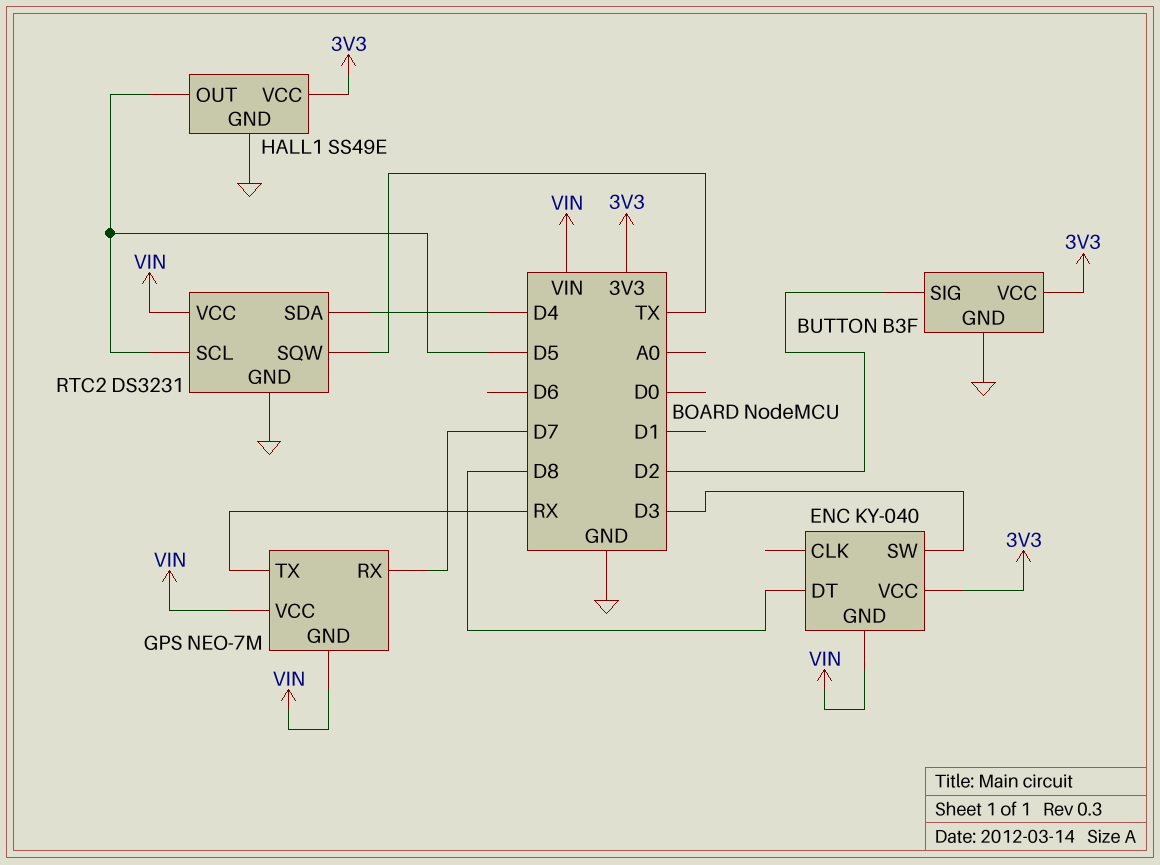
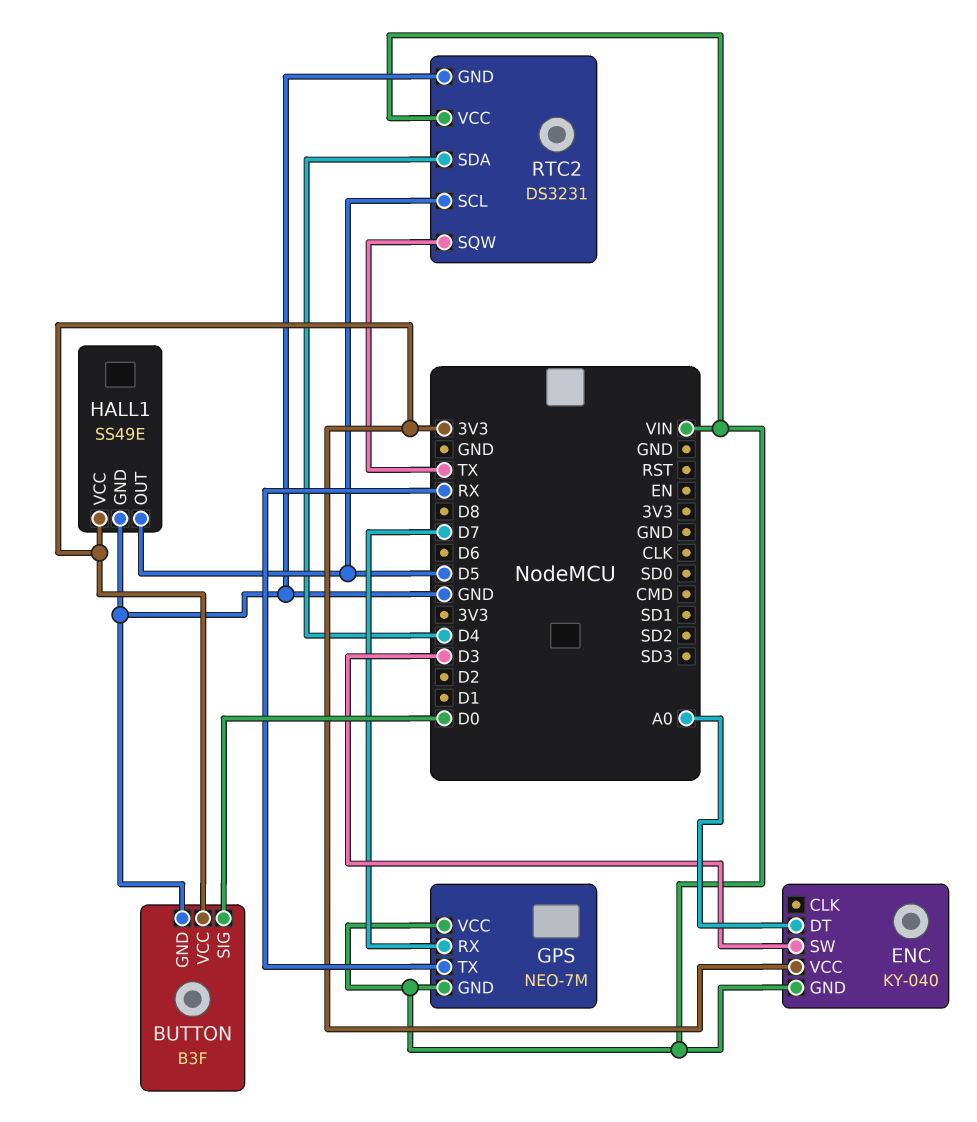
BUTTON pin SIG: D2 -> D0
ENC pin DT: D8 -> A0

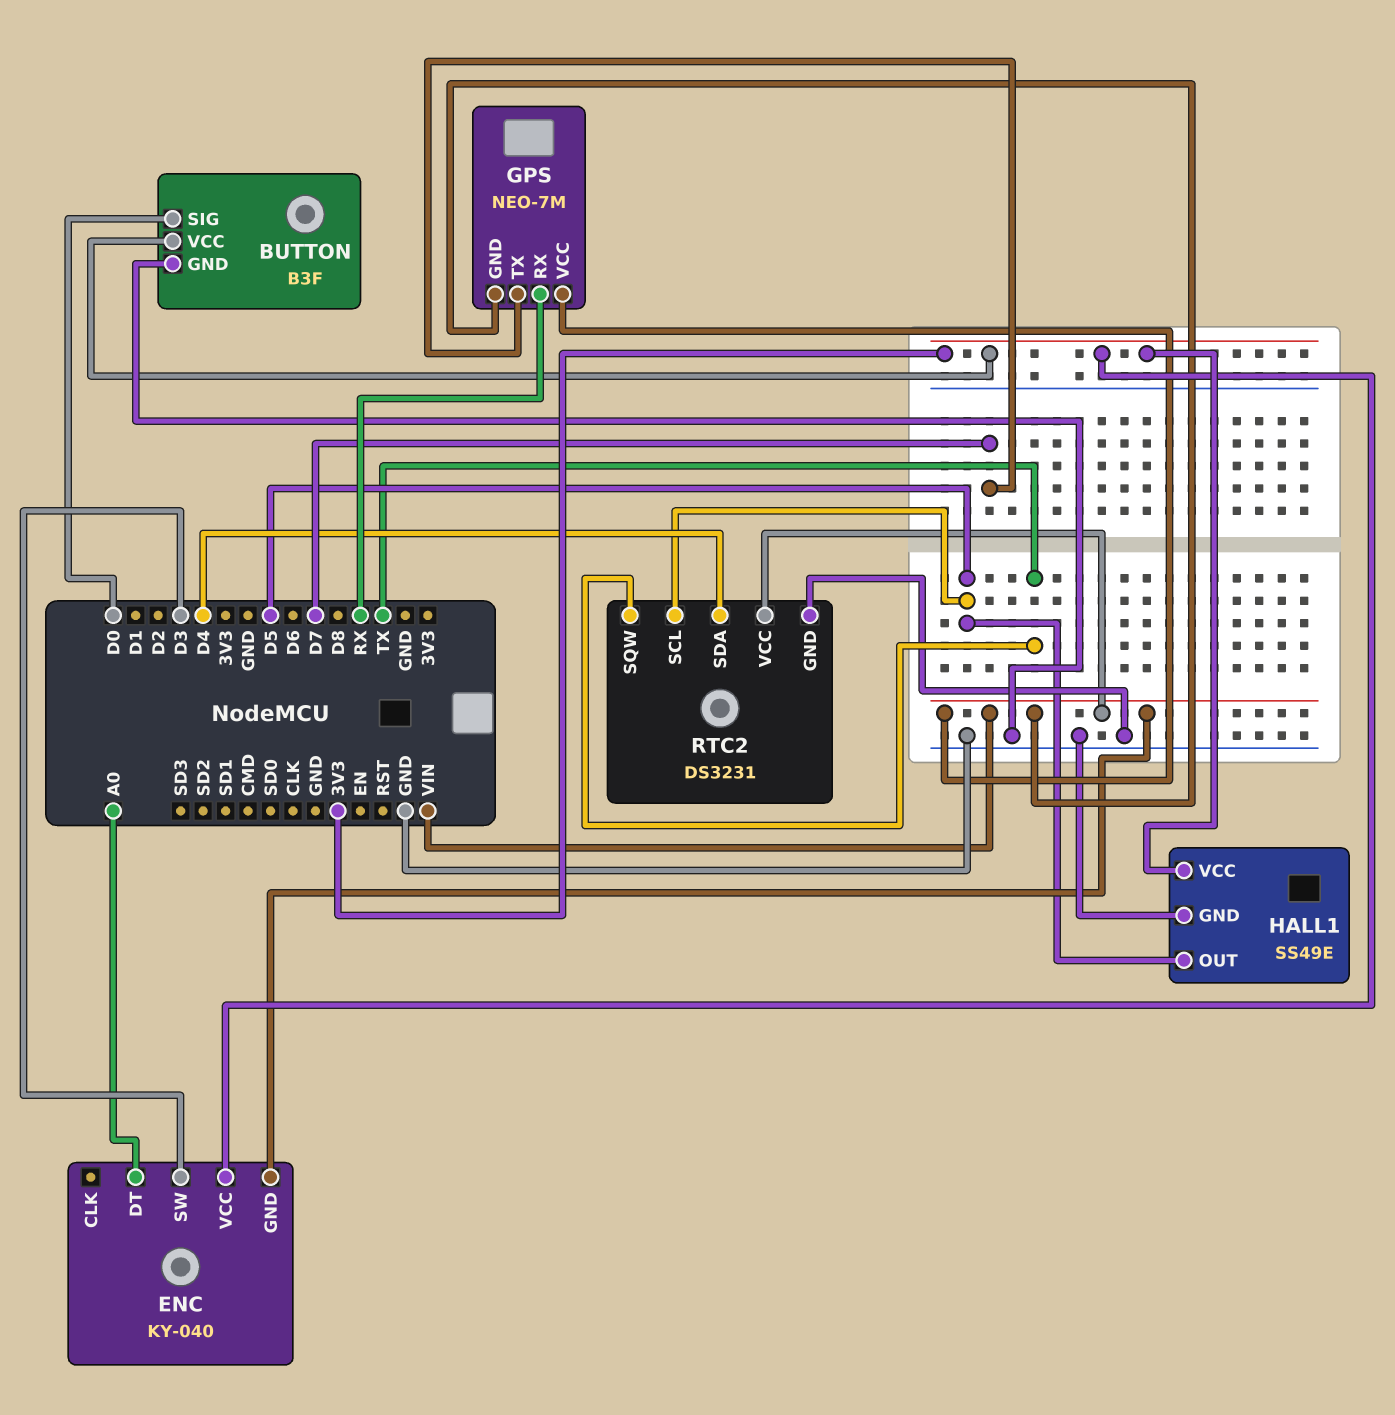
GPS pin RX: D7 -> RX
GPS pin TX: RX -> D7

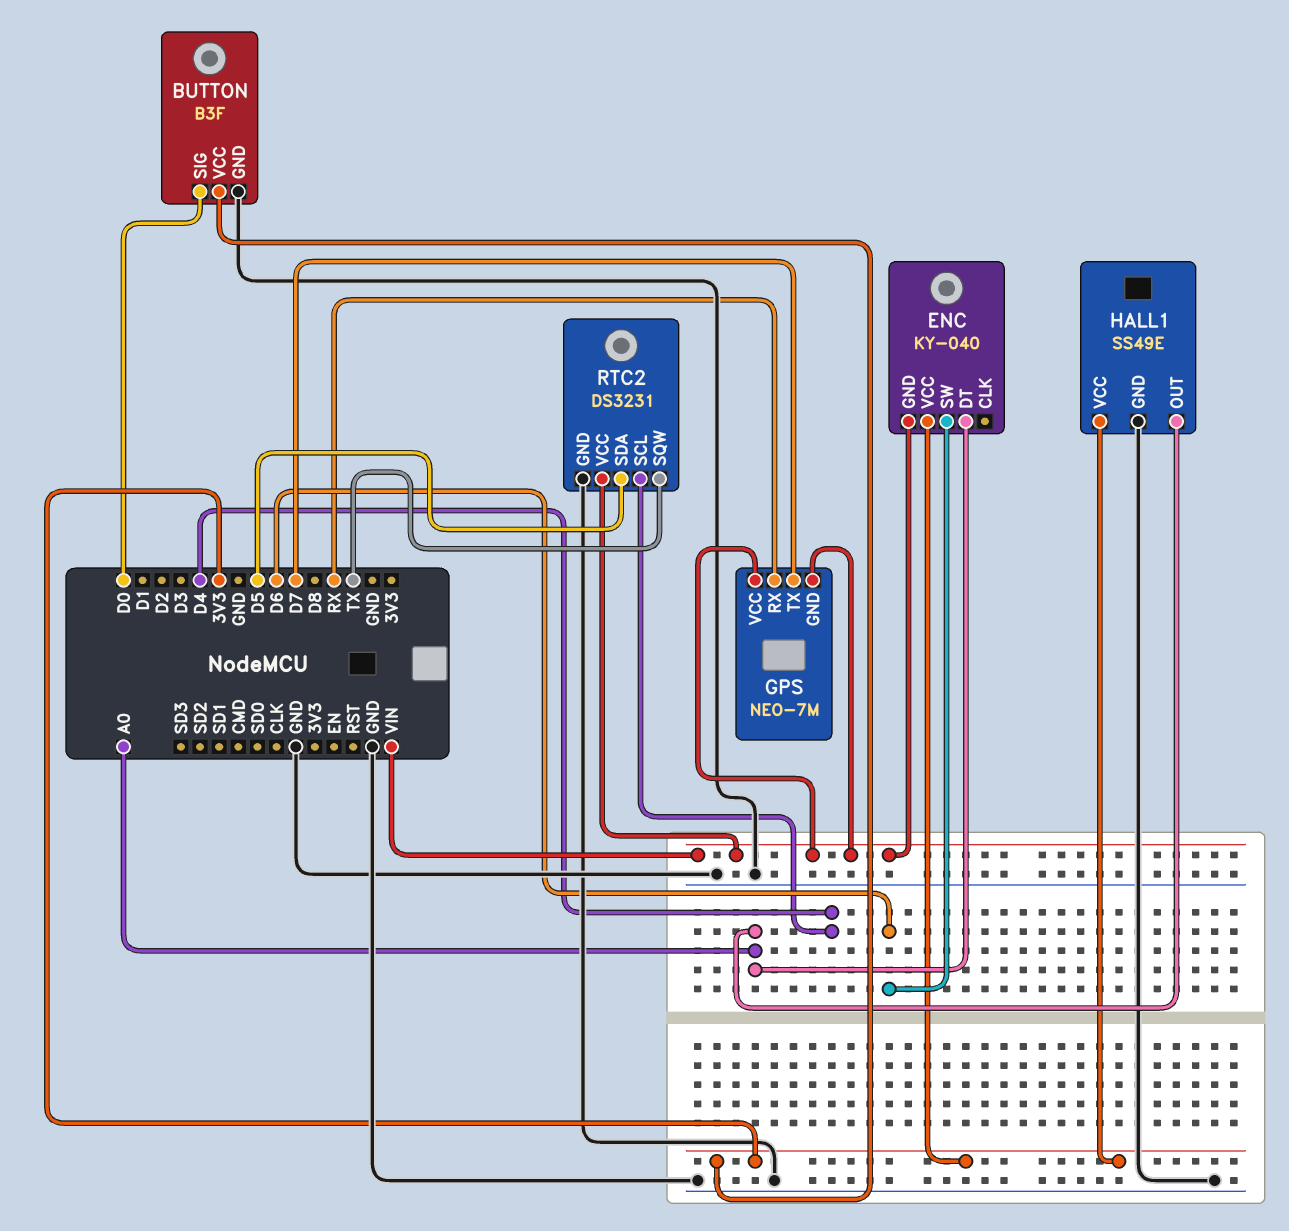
ENC pin SW: D3 -> D6
HALL1 pin OUT: D5 -> A0
RTC2 pin SCL: D5 -> D4
RTC2 pin SDA: D4 -> D5

